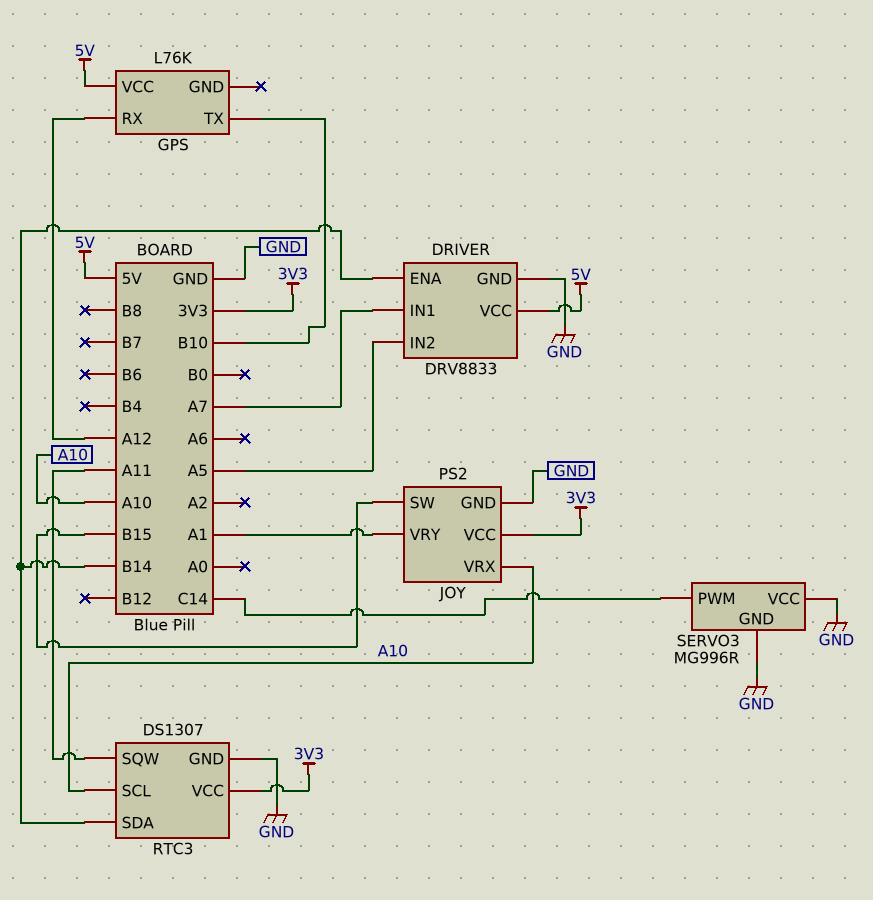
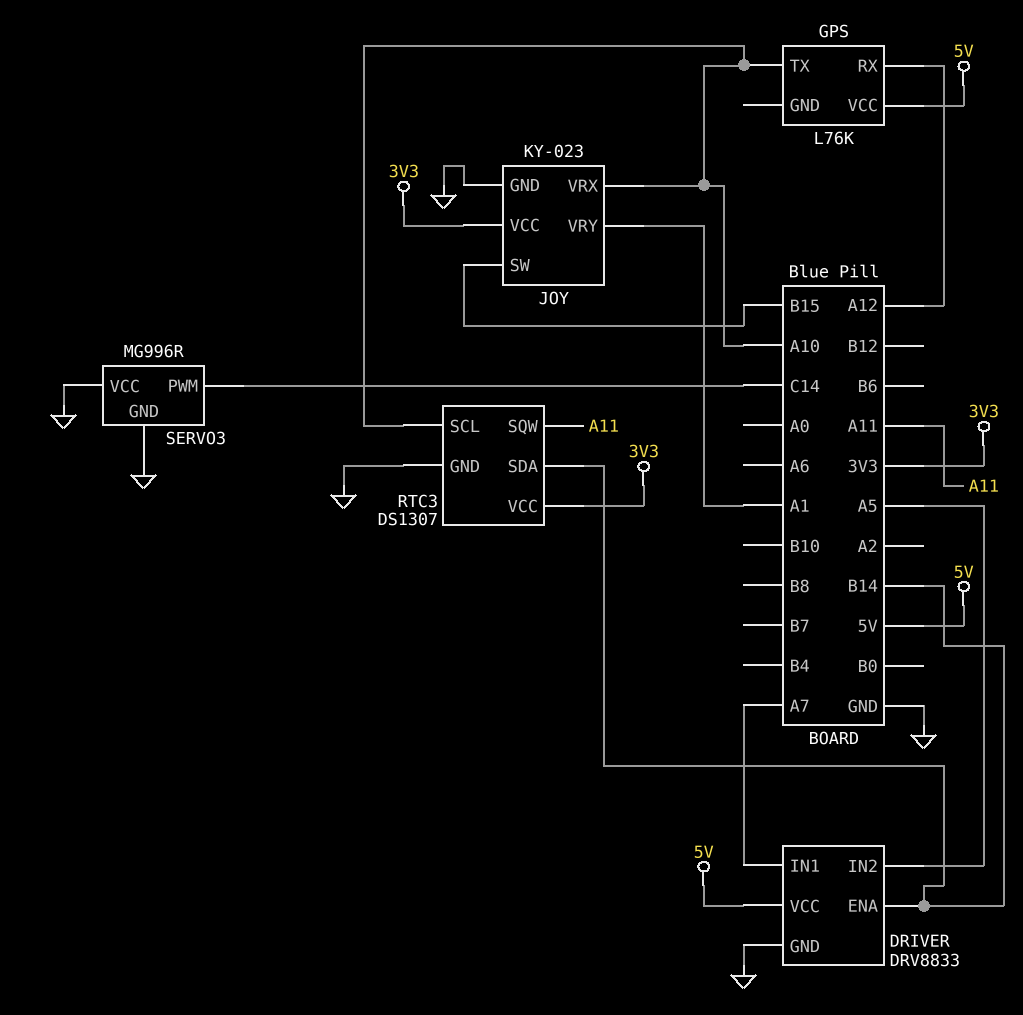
GPS pin TX: B10 -> A10
JOY: PS2 -> KY-023

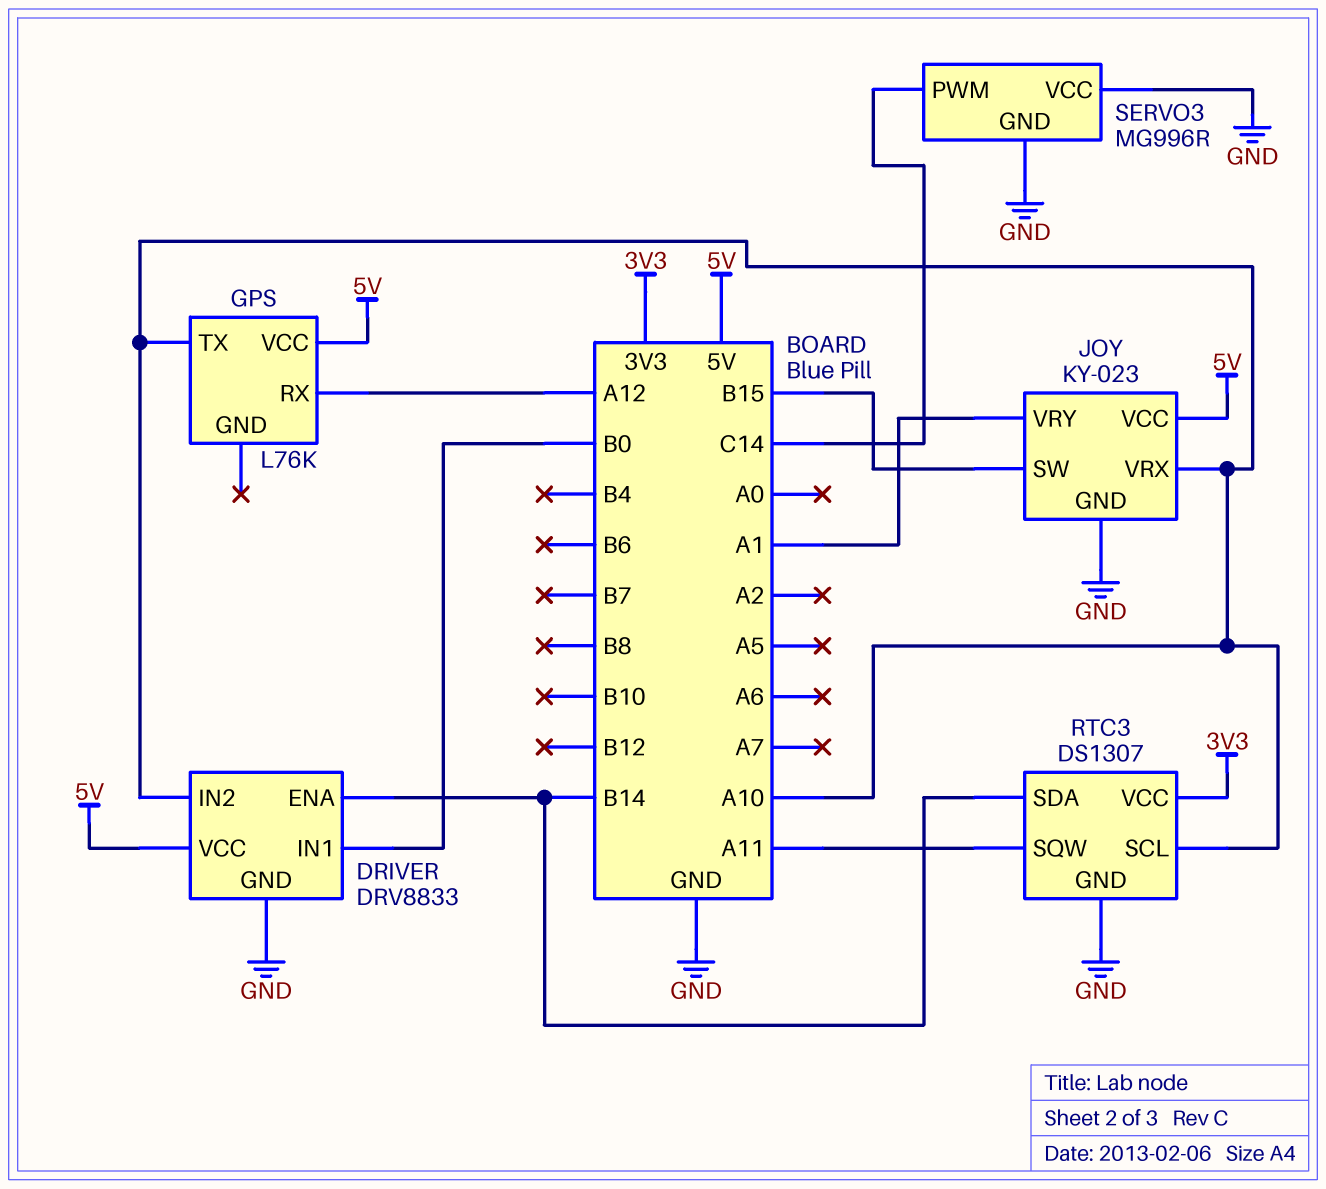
DRIVER pin IN1: A7 -> B0
DRIVER pin IN2: A5 -> A10
JOY pin VCC: 3V3 -> 5V

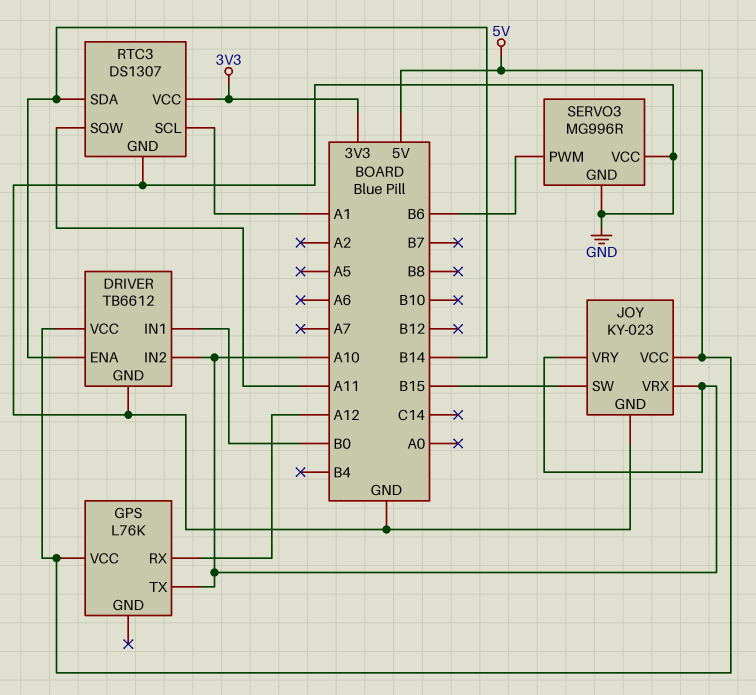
DRIVER: DRV8833 -> TB6612
JOY pin VRY: A1 -> A10
RTC3 pin SCL: A10 -> A1
SERVO3 pin PWM: C14 -> B6

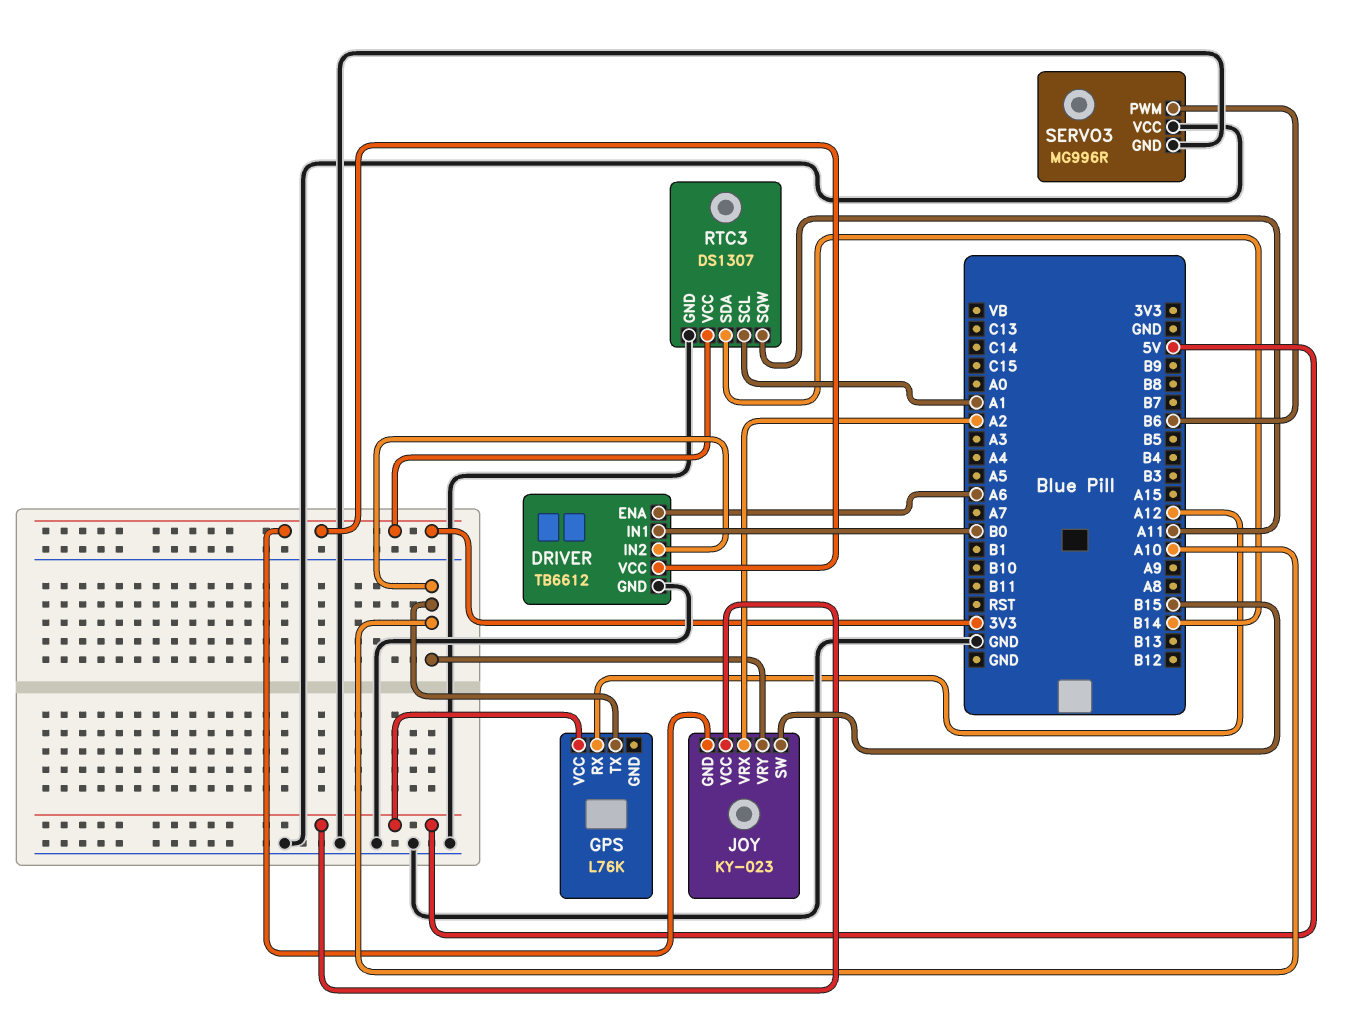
DRIVER pin ENA: B14 -> A6
DRIVER pin VCC: 5V -> 3V3
JOY pin GND: GND -> 3V3
JOY pin VRX: A10 -> A2

